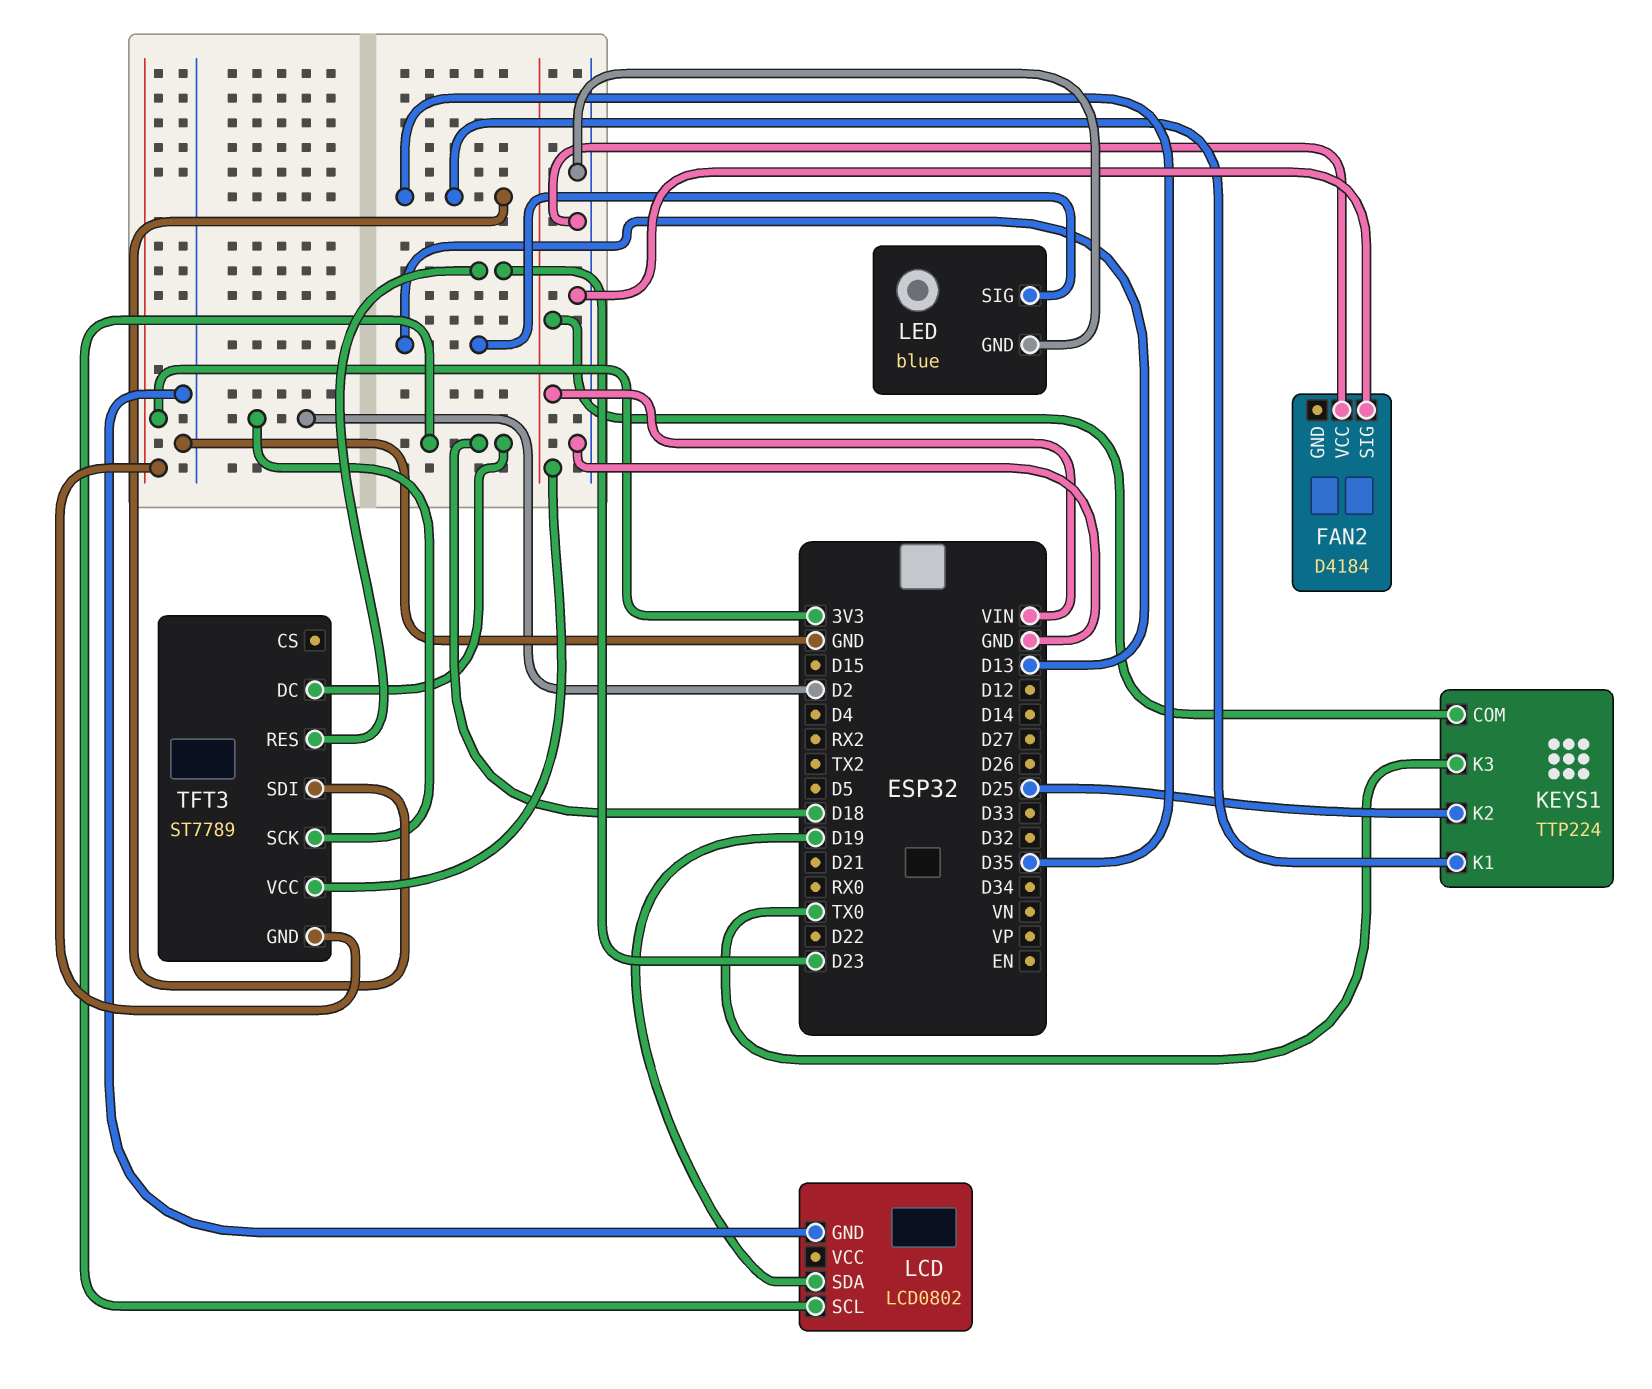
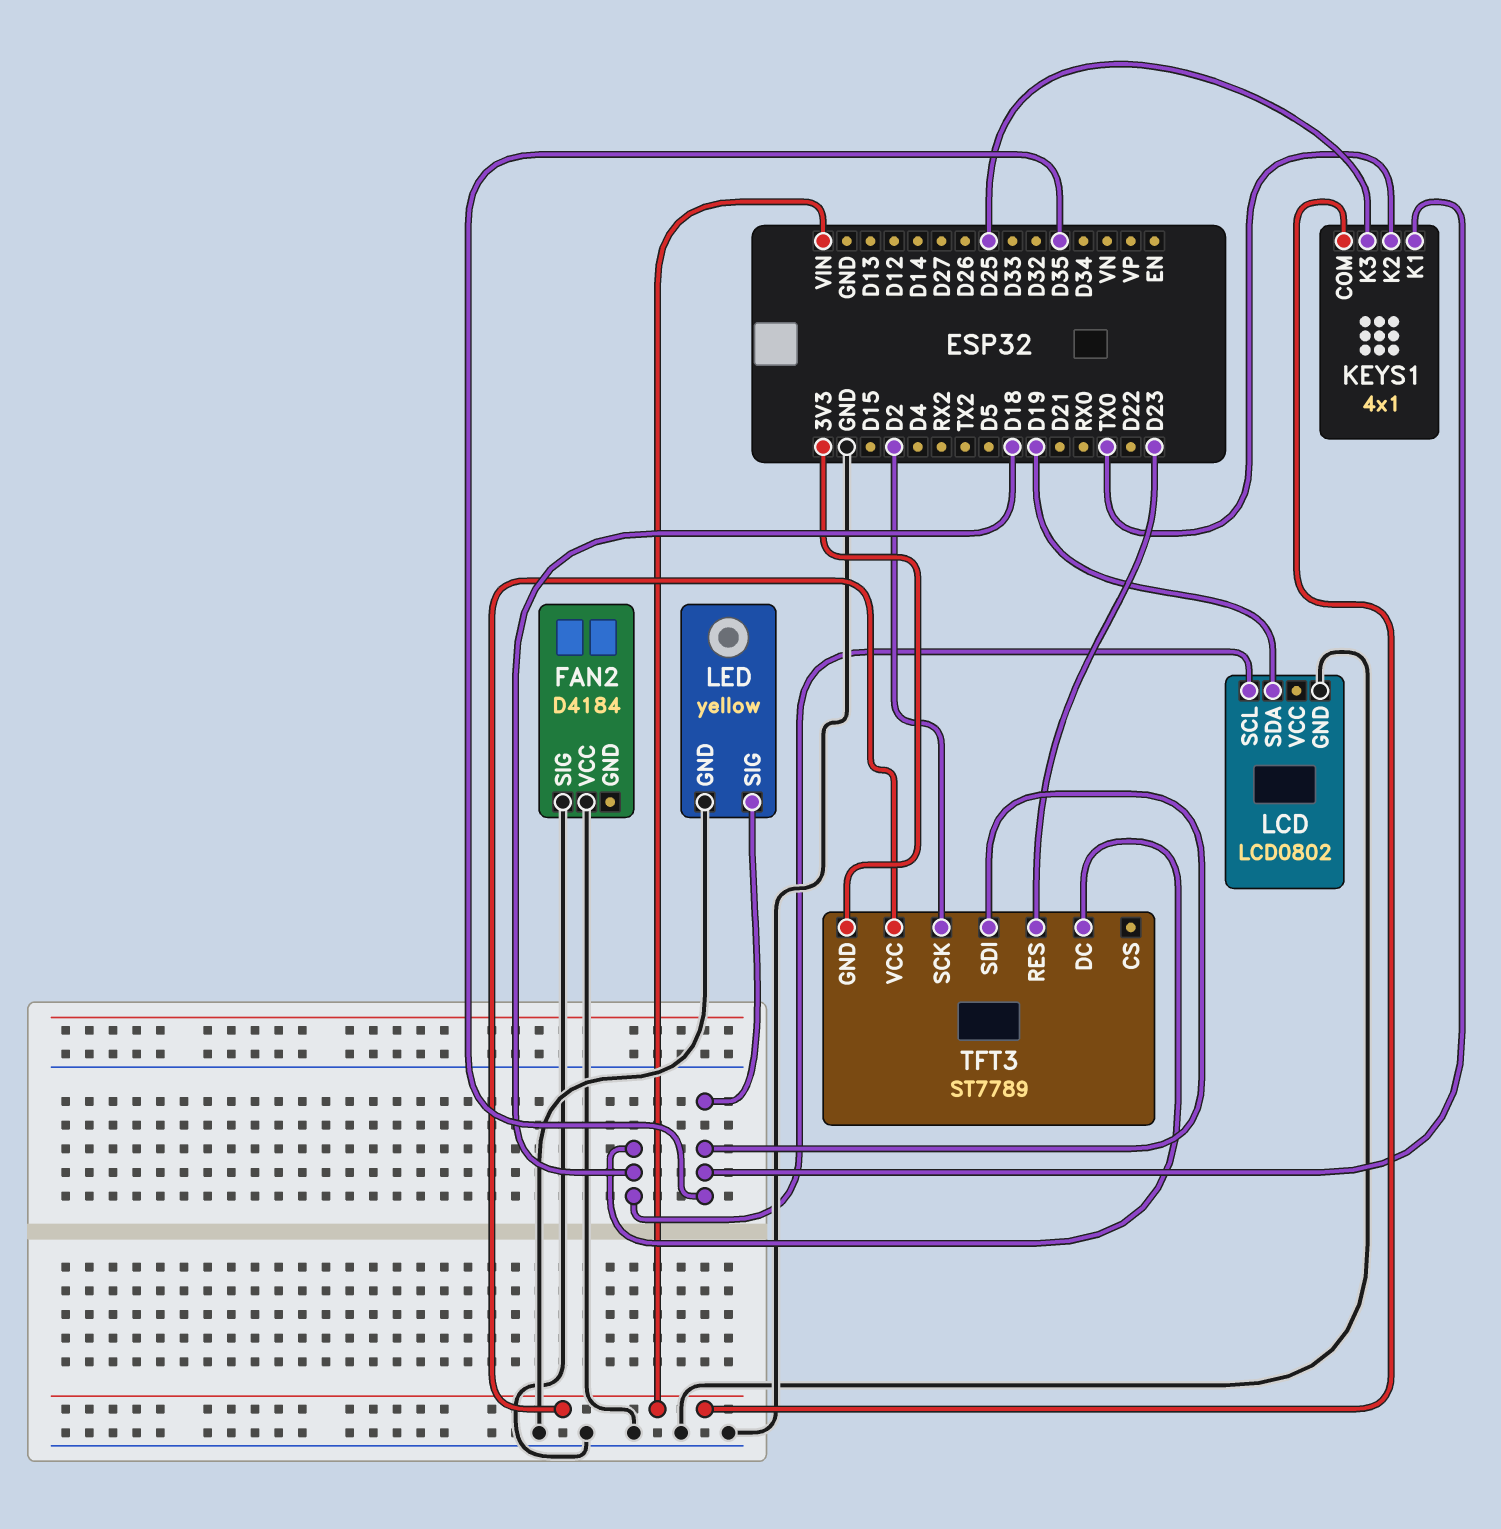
KEYS1: TTP224 -> 4x1
KEYS1 pin K2: D25 -> TX0
KEYS1 pin K3: TX0 -> D25
LED: blue -> yellow
LED pin SIG: D13 -> D35

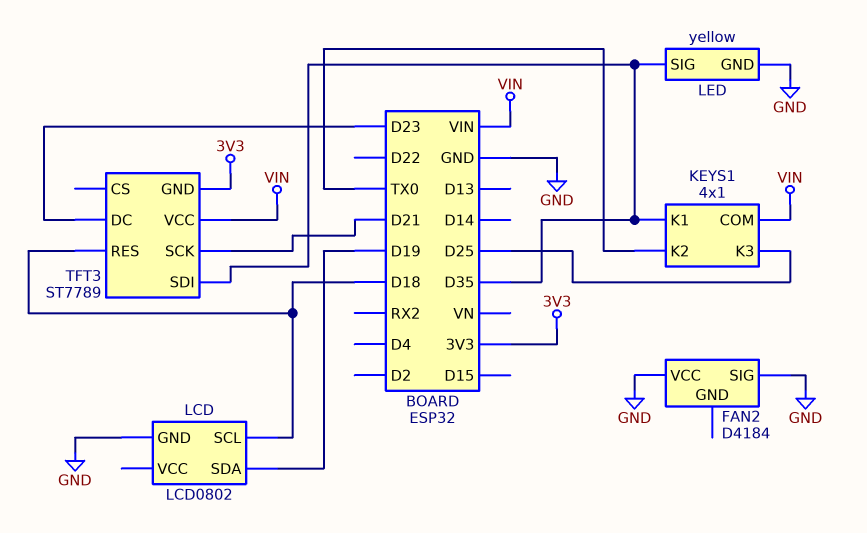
TFT3 pin DC: D18 -> D23
TFT3 pin RES: D23 -> D18
TFT3 pin SCK: D2 -> D21

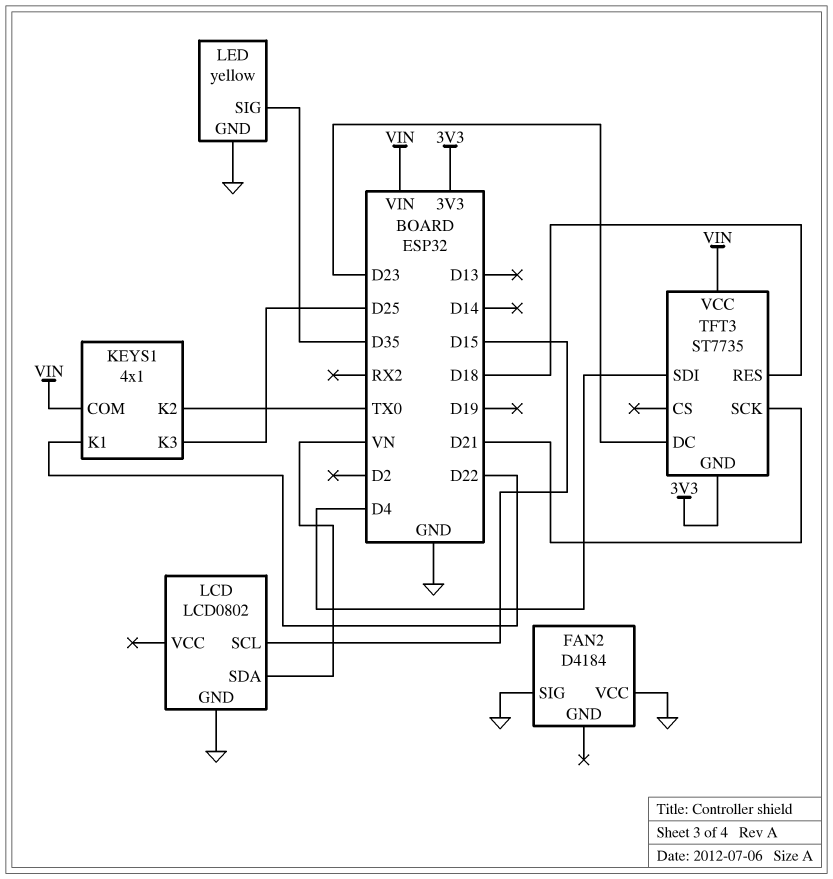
KEYS1 pin K1: D35 -> D22
LCD pin SCL: D18 -> D15
LCD pin SDA: D19 -> VN
TFT3: ST7789 -> ST7735
TFT3 pin SDI: D35 -> D4

